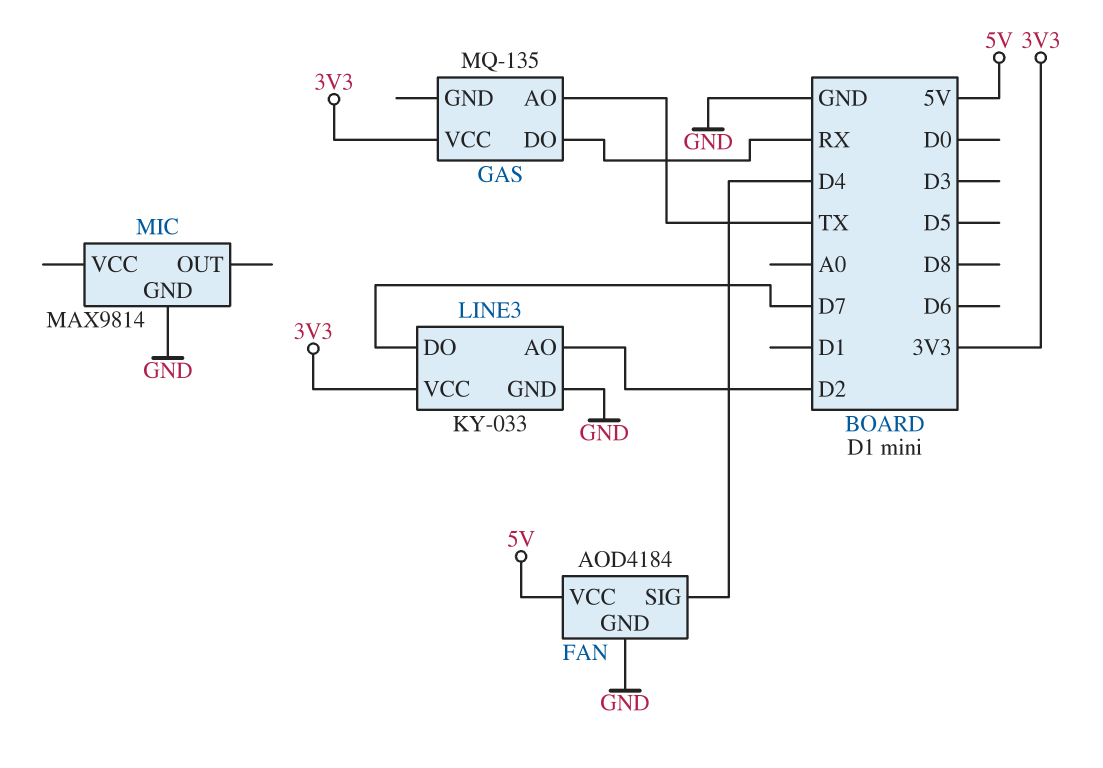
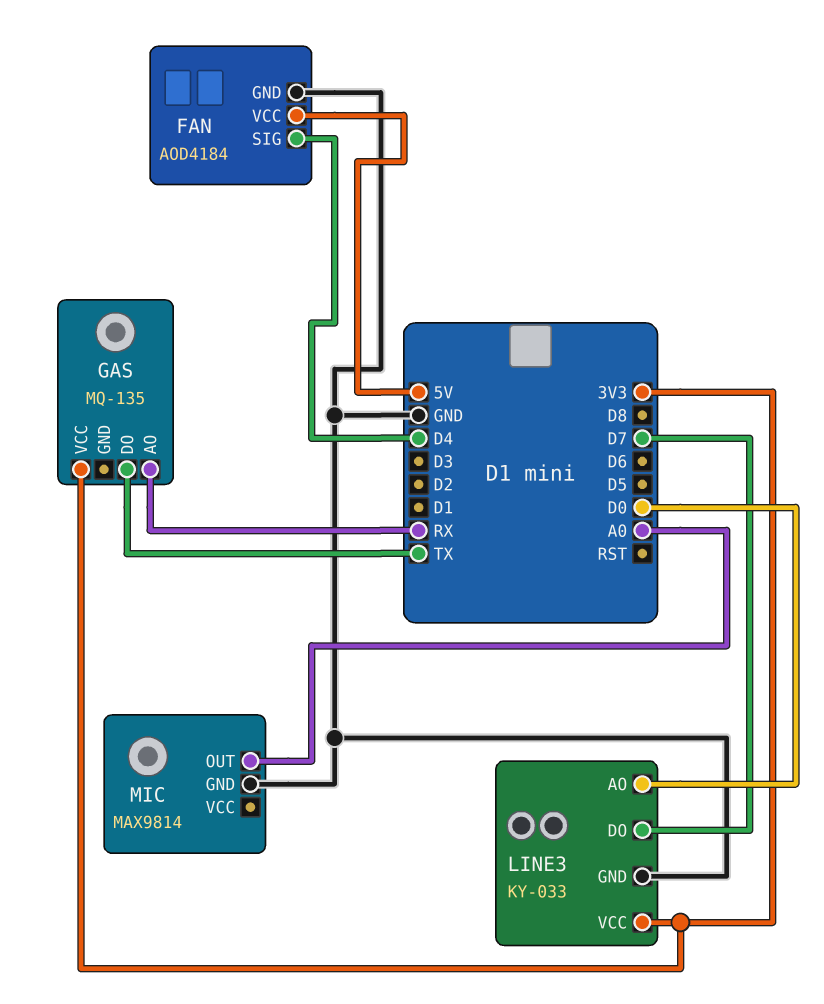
GAS pin AO: TX -> RX
GAS pin DO: RX -> TX
LINE3 pin AO: D2 -> D0
MIC pin OUT: none -> A0

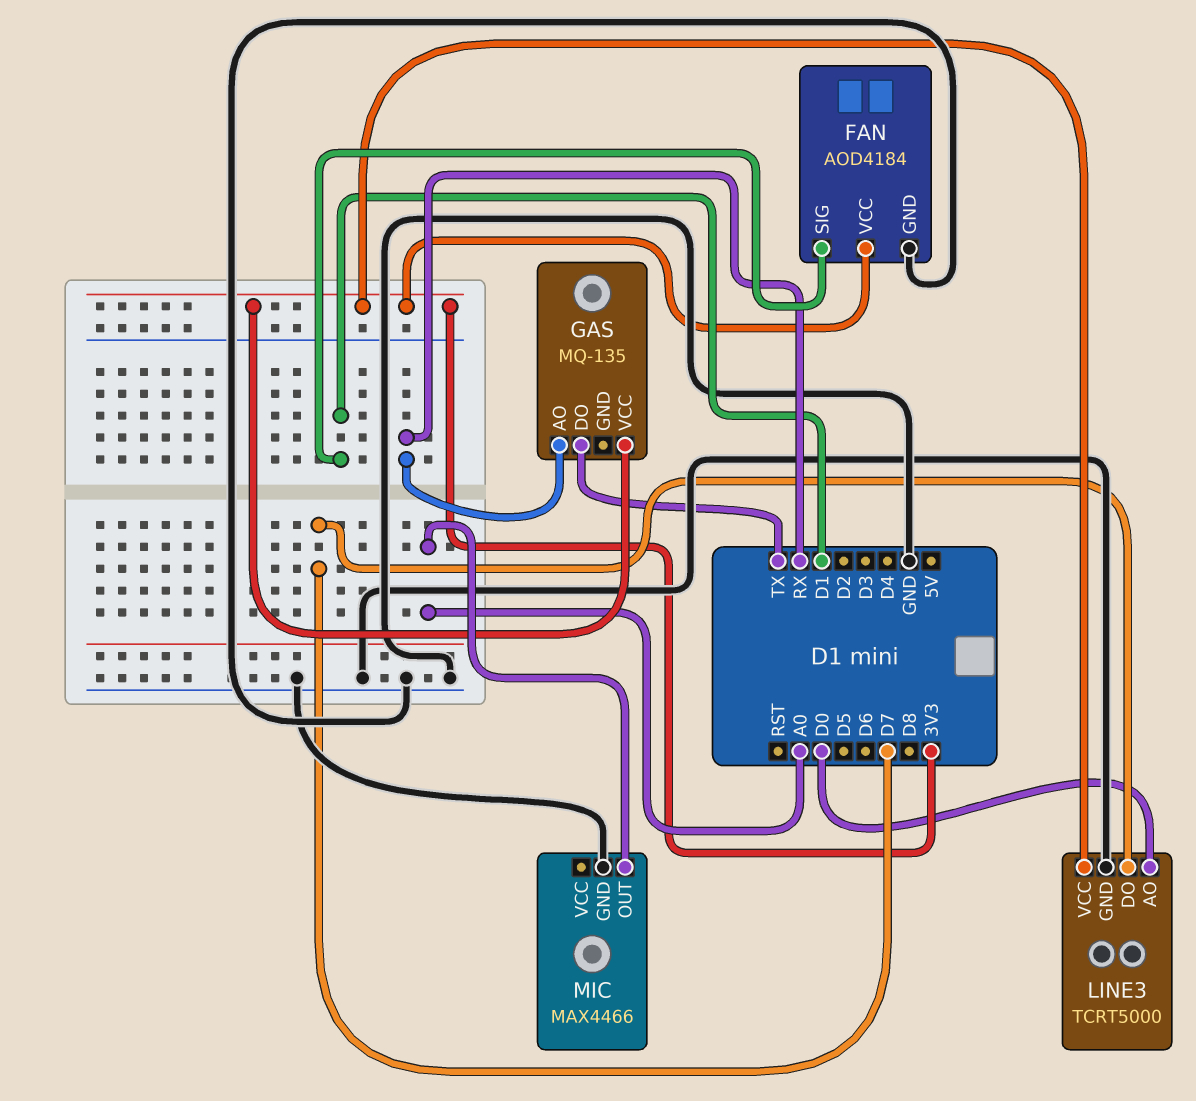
FAN pin SIG: D4 -> D1
FAN pin VCC: 5V -> 3V3
LINE3: KY-033 -> TCRT5000
MIC: MAX9814 -> MAX4466

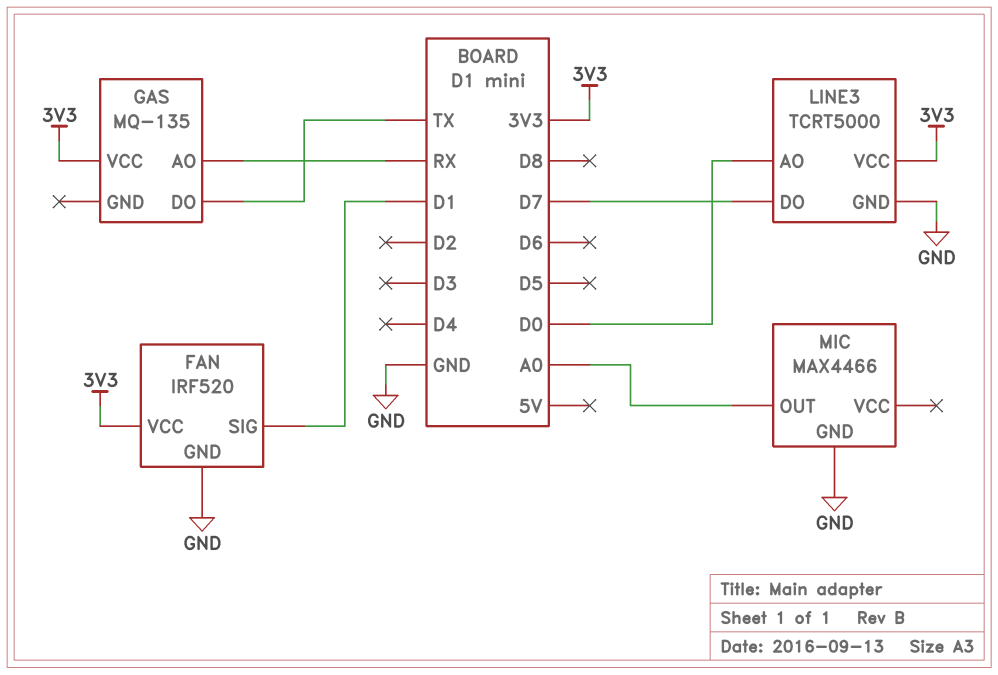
FAN: AOD4184 -> IRF520

